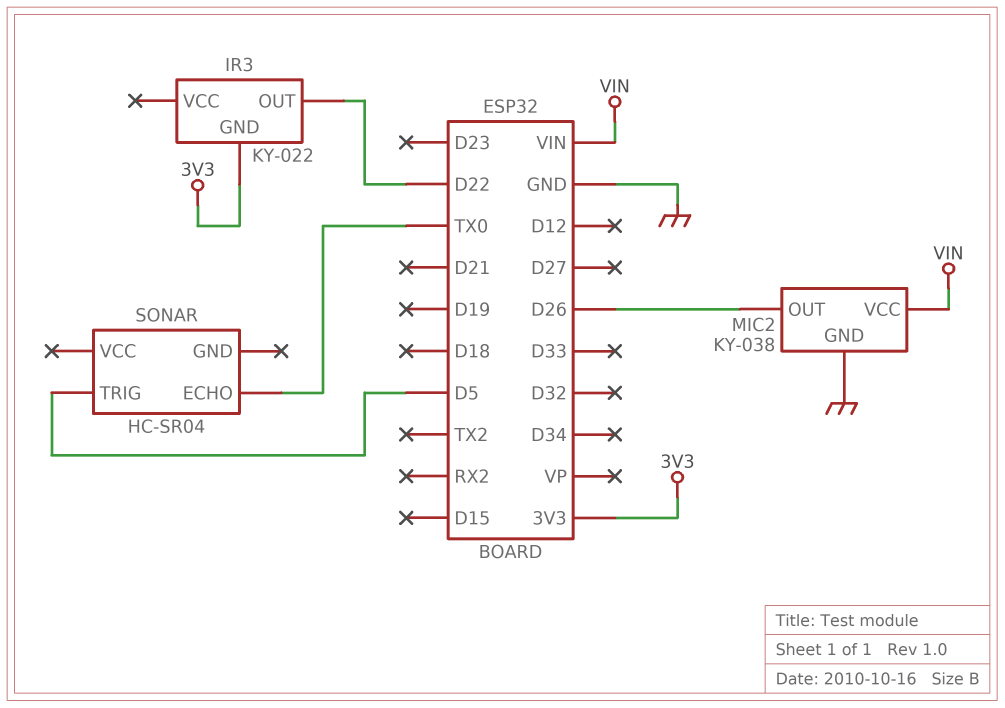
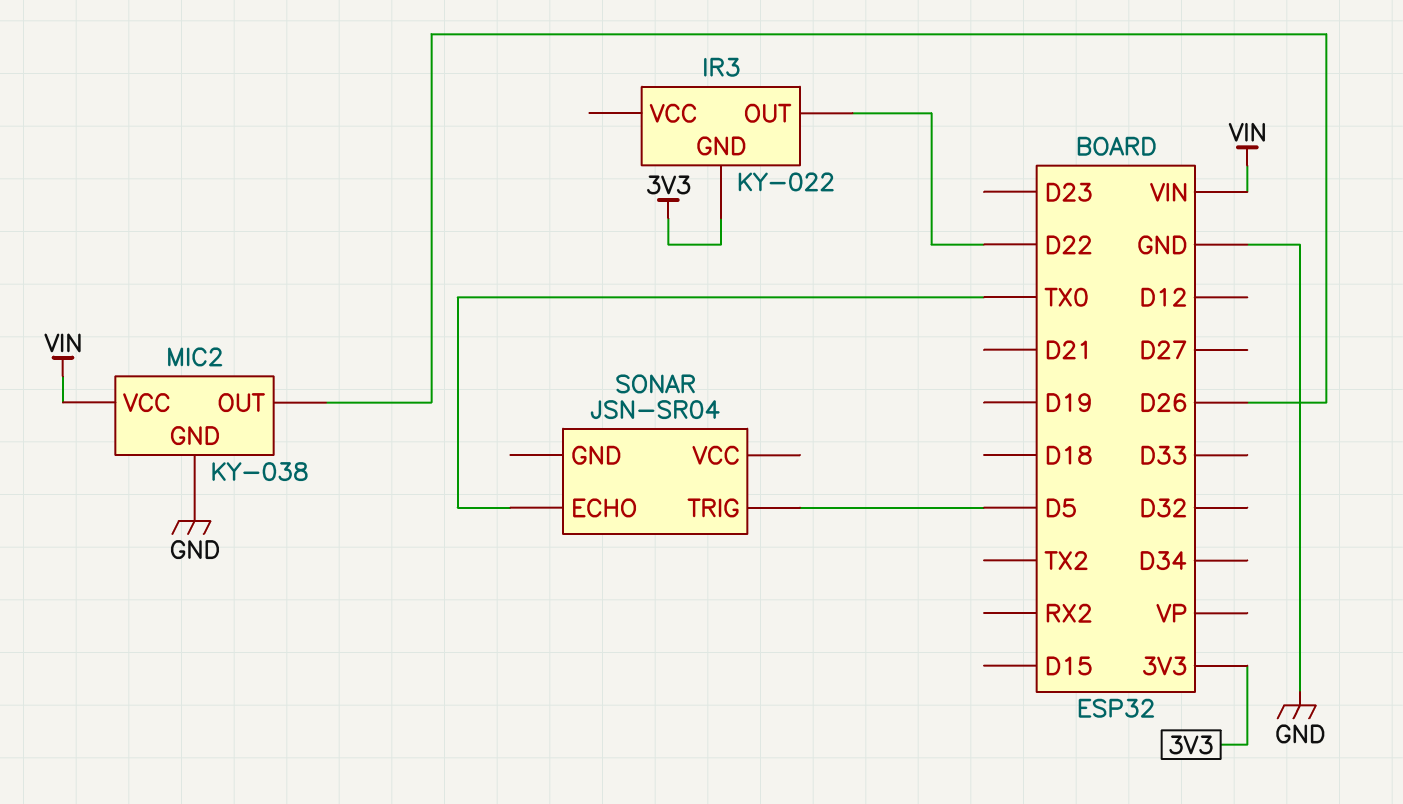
SONAR: HC-SR04 -> JSN-SR04

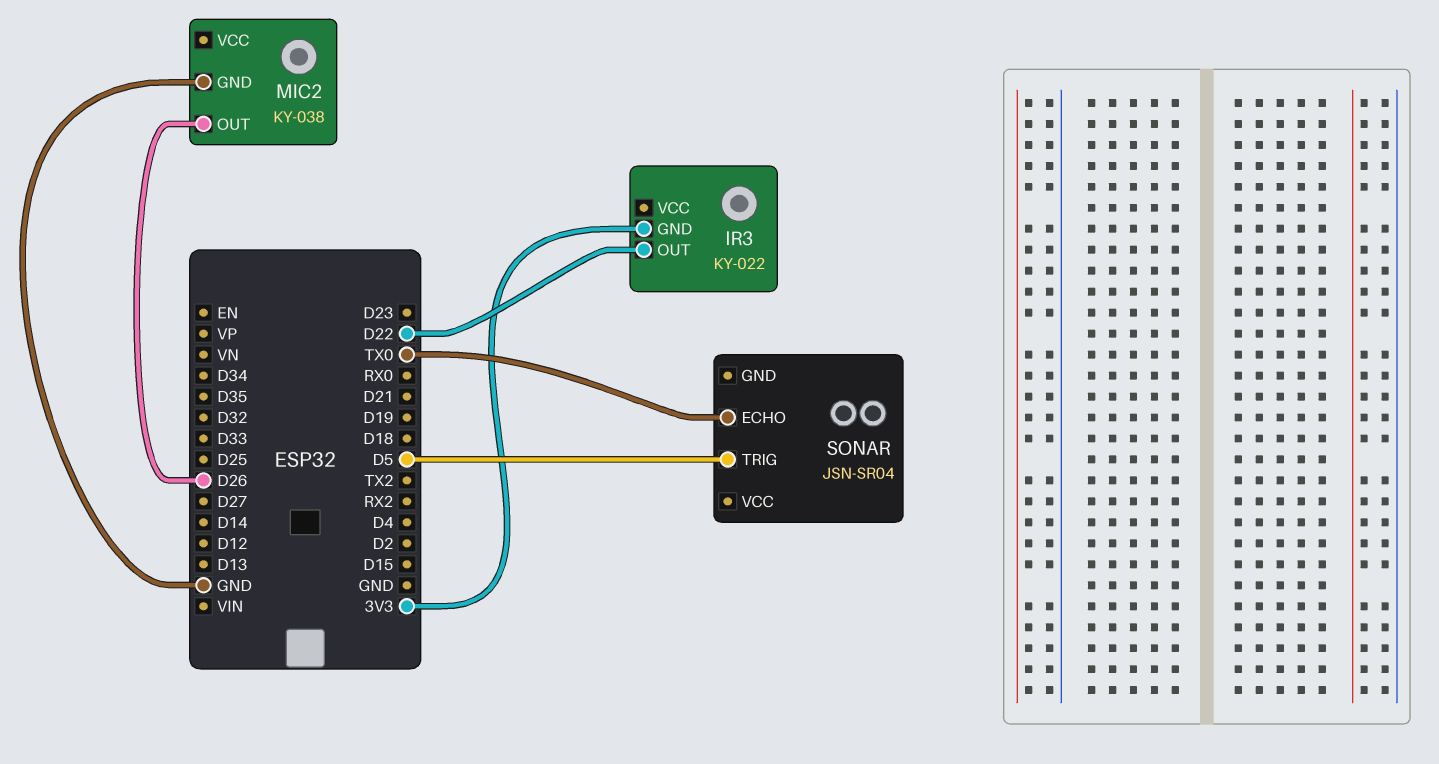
MIC2 pin VCC: VIN -> none

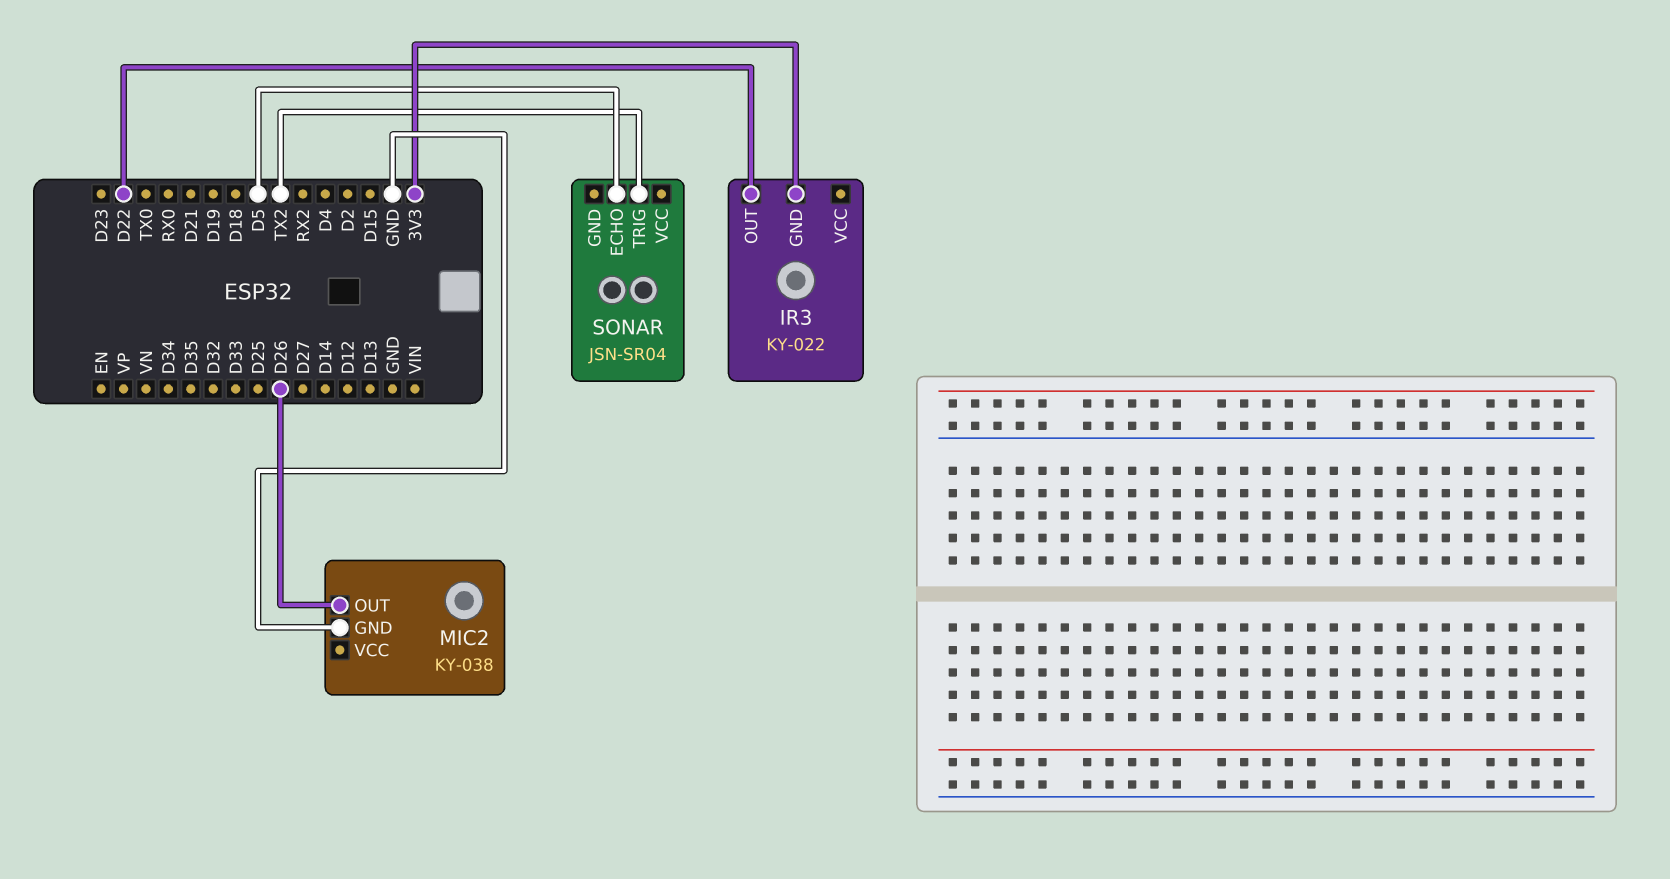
SONAR pin ECHO: TX0 -> D5
SONAR pin TRIG: D5 -> TX2

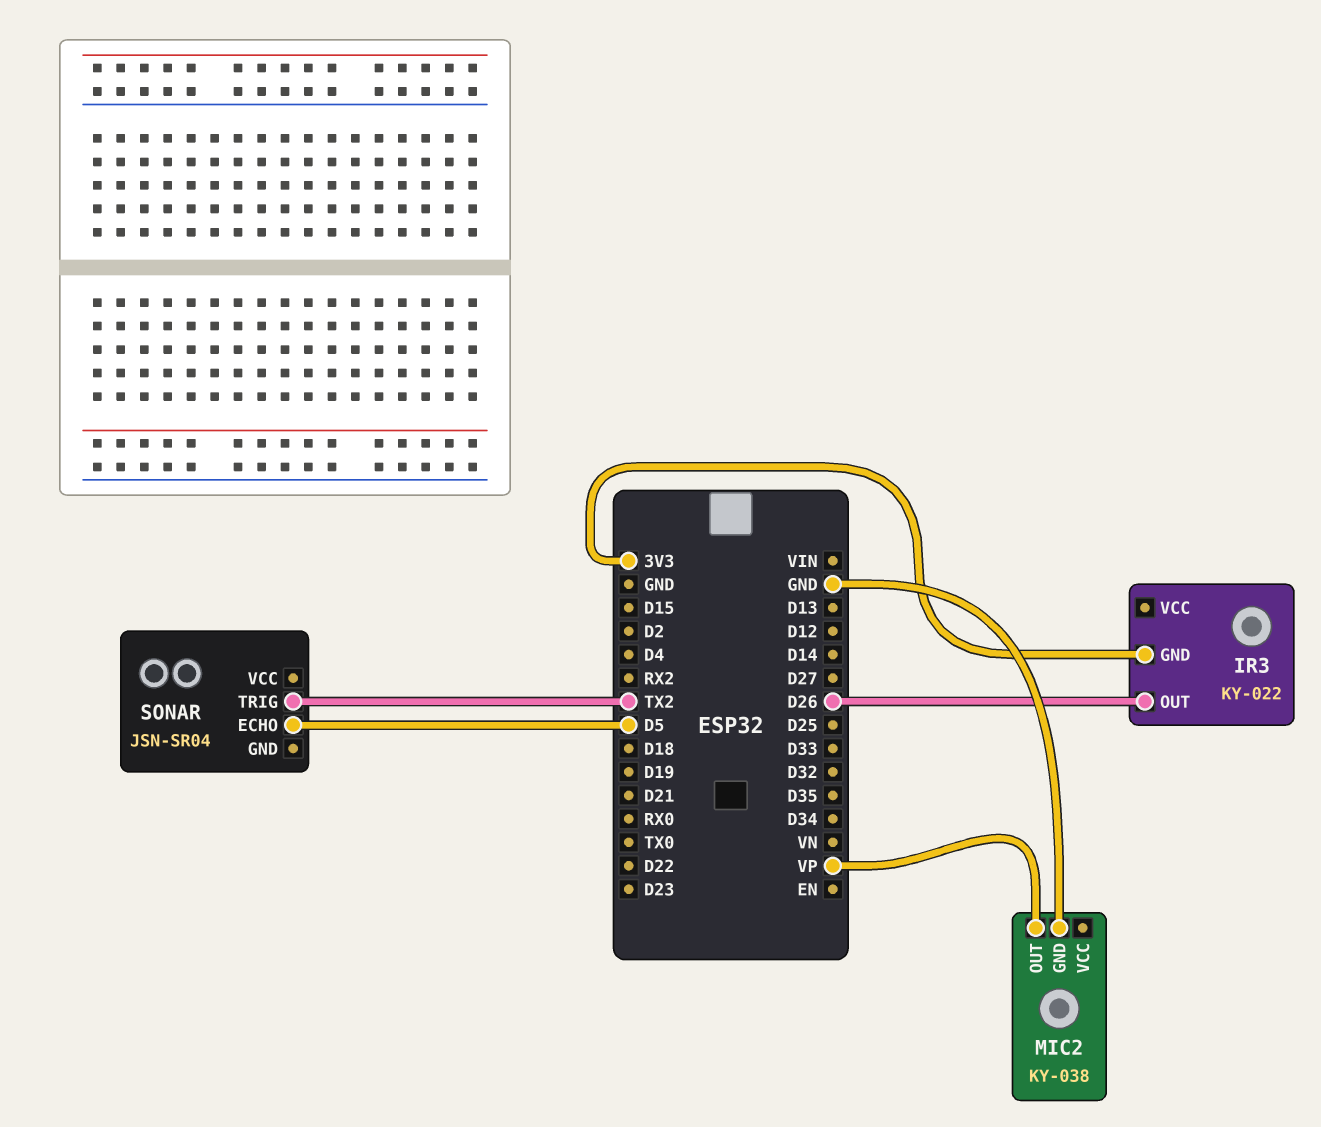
IR3 pin OUT: D22 -> D26
MIC2 pin OUT: D26 -> VP

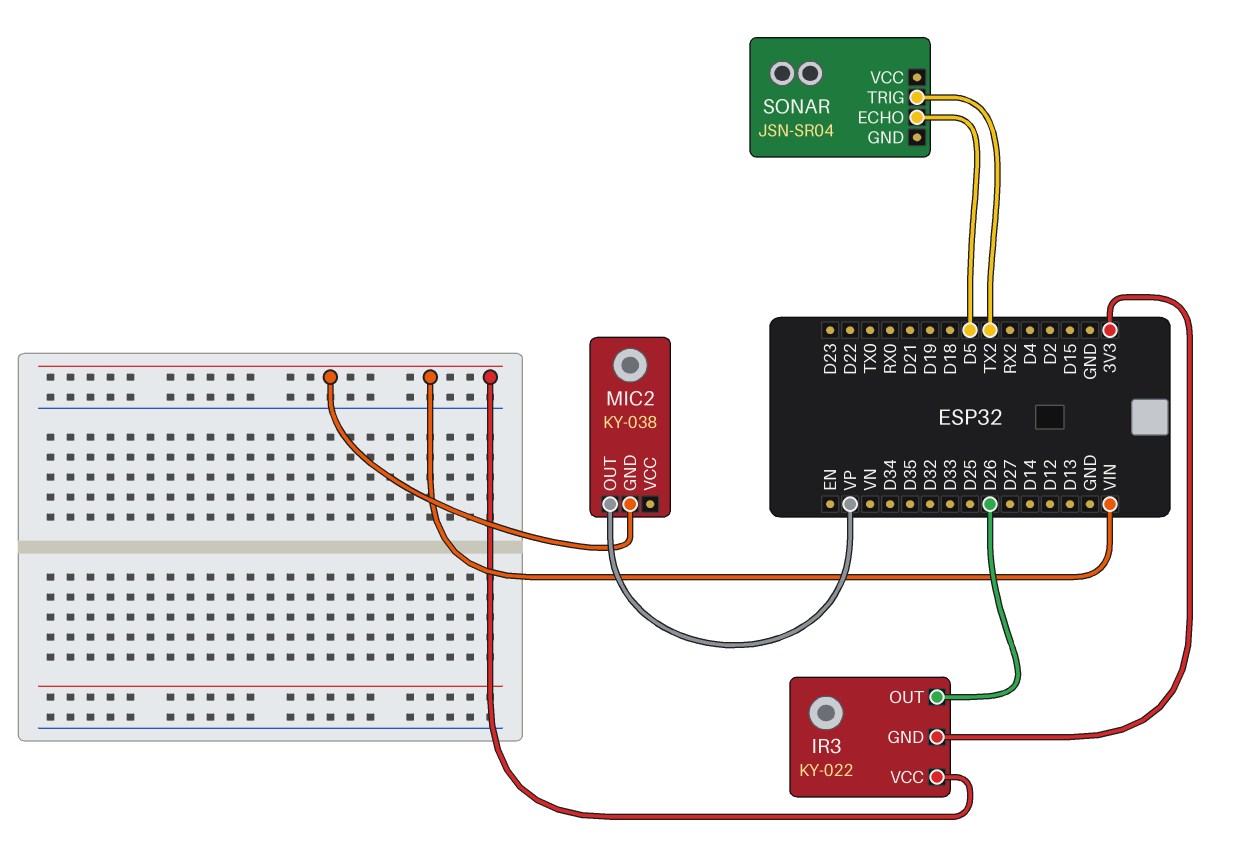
IR3 pin VCC: none -> VIN
MIC2 pin GND: GND -> VIN

